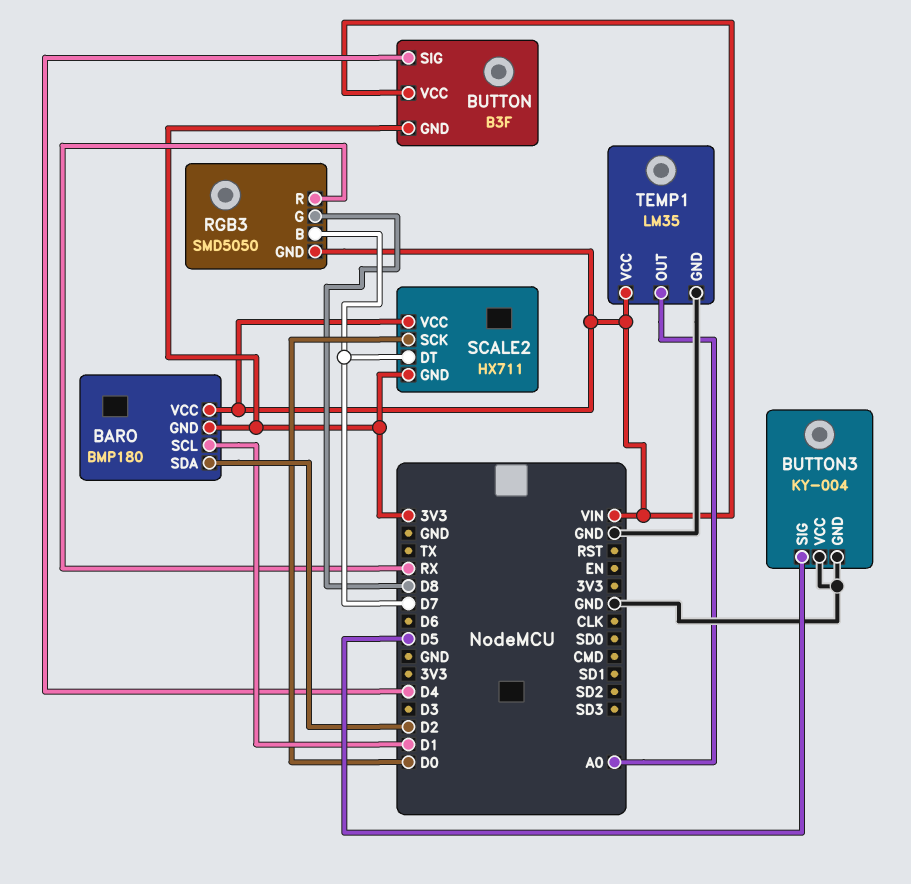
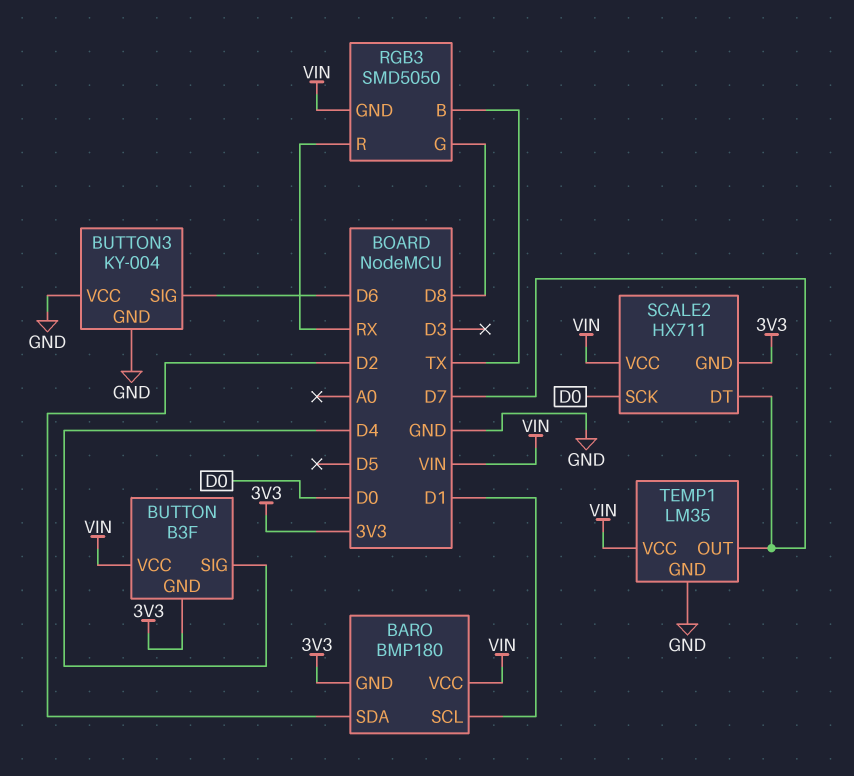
BUTTON3 pin SIG: D5 -> D6
RGB3 pin B: D7 -> TX
TEMP1 pin OUT: A0 -> D7

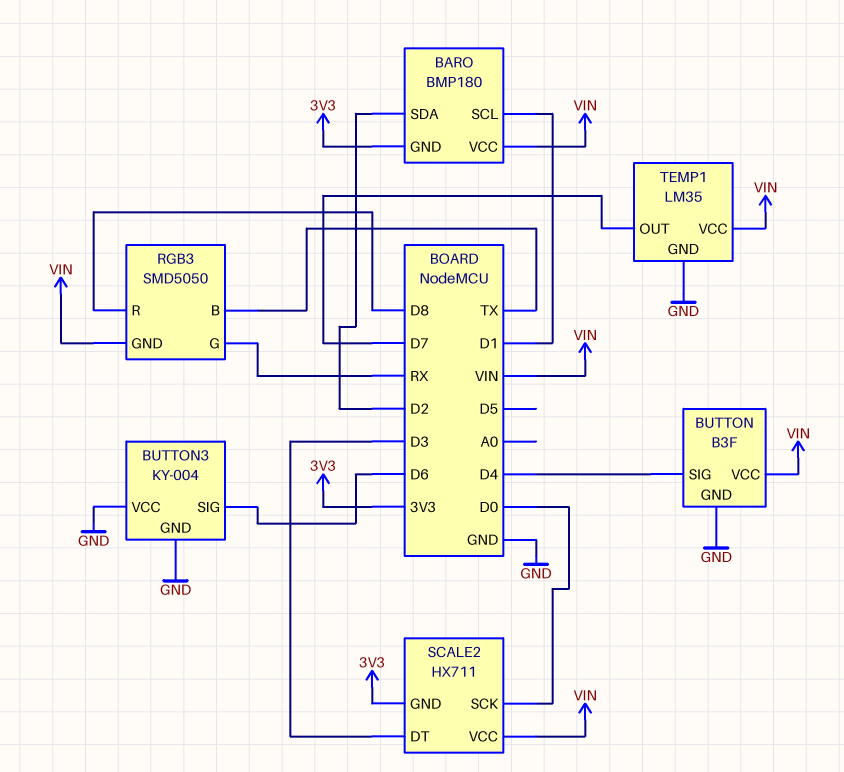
BUTTON pin GND: 3V3 -> GND
RGB3 pin G: D8 -> RX
RGB3 pin R: RX -> D8
SCALE2 pin DT: D7 -> D3

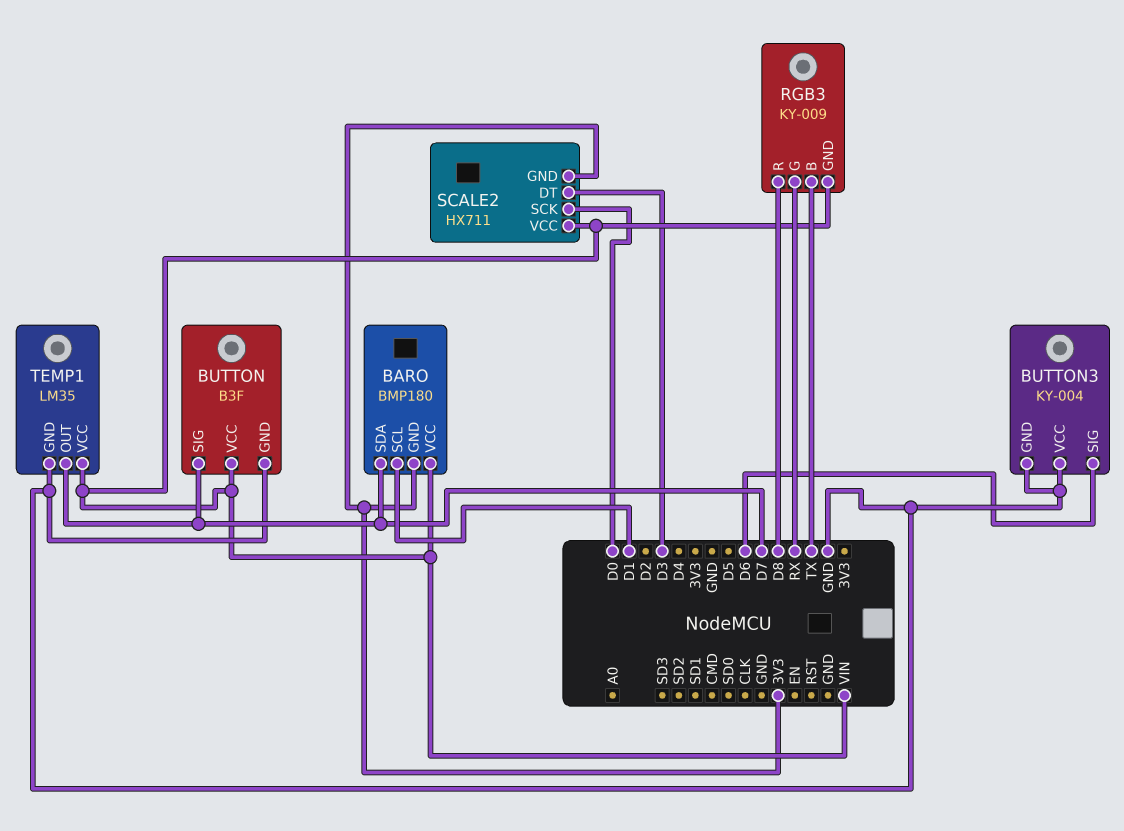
BARO pin SDA: D2 -> D7
BUTTON pin SIG: D4 -> D7
RGB3: SMD5050 -> KY-009

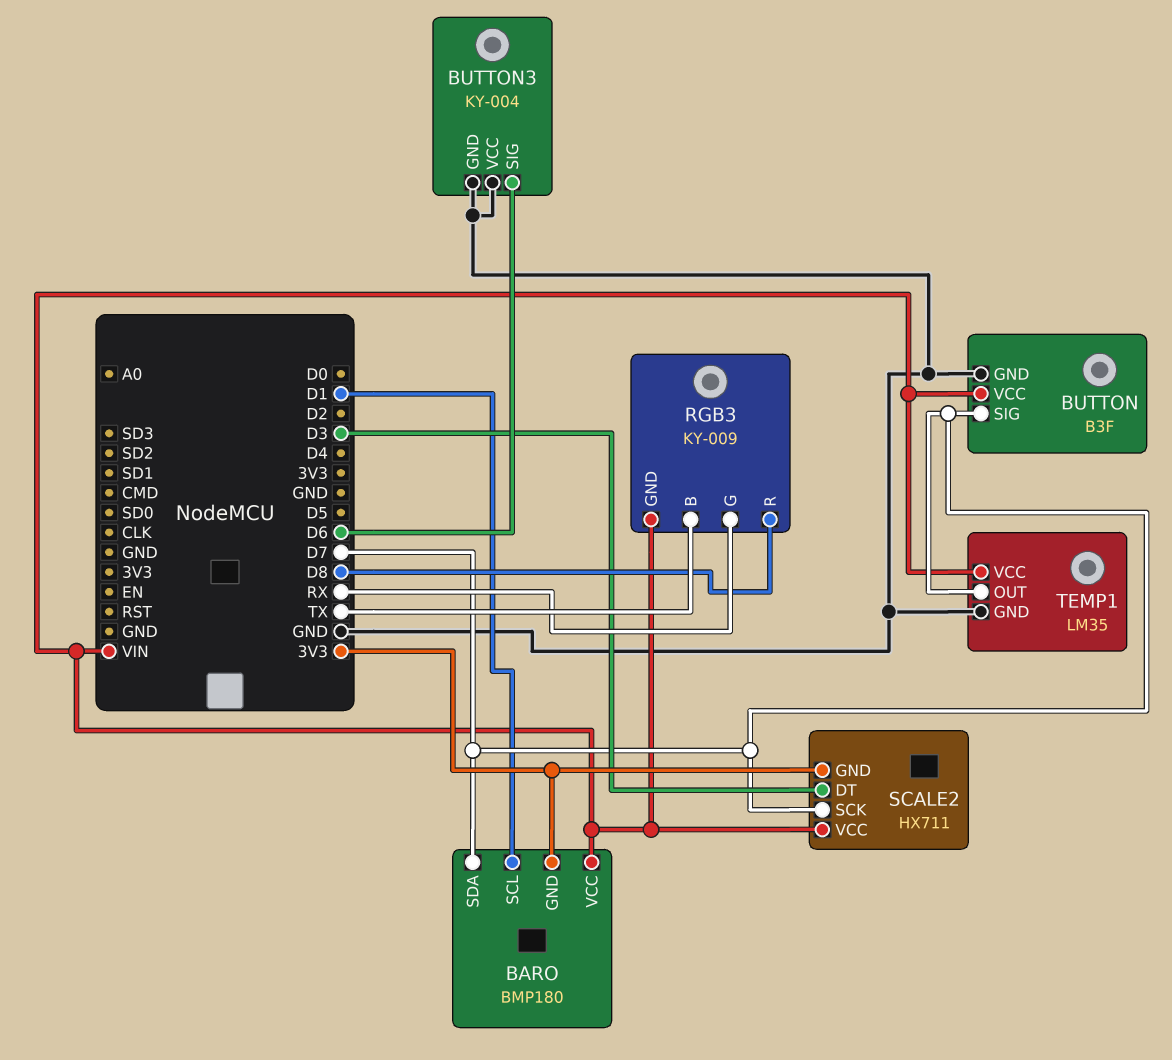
SCALE2 pin SCK: D0 -> D7

